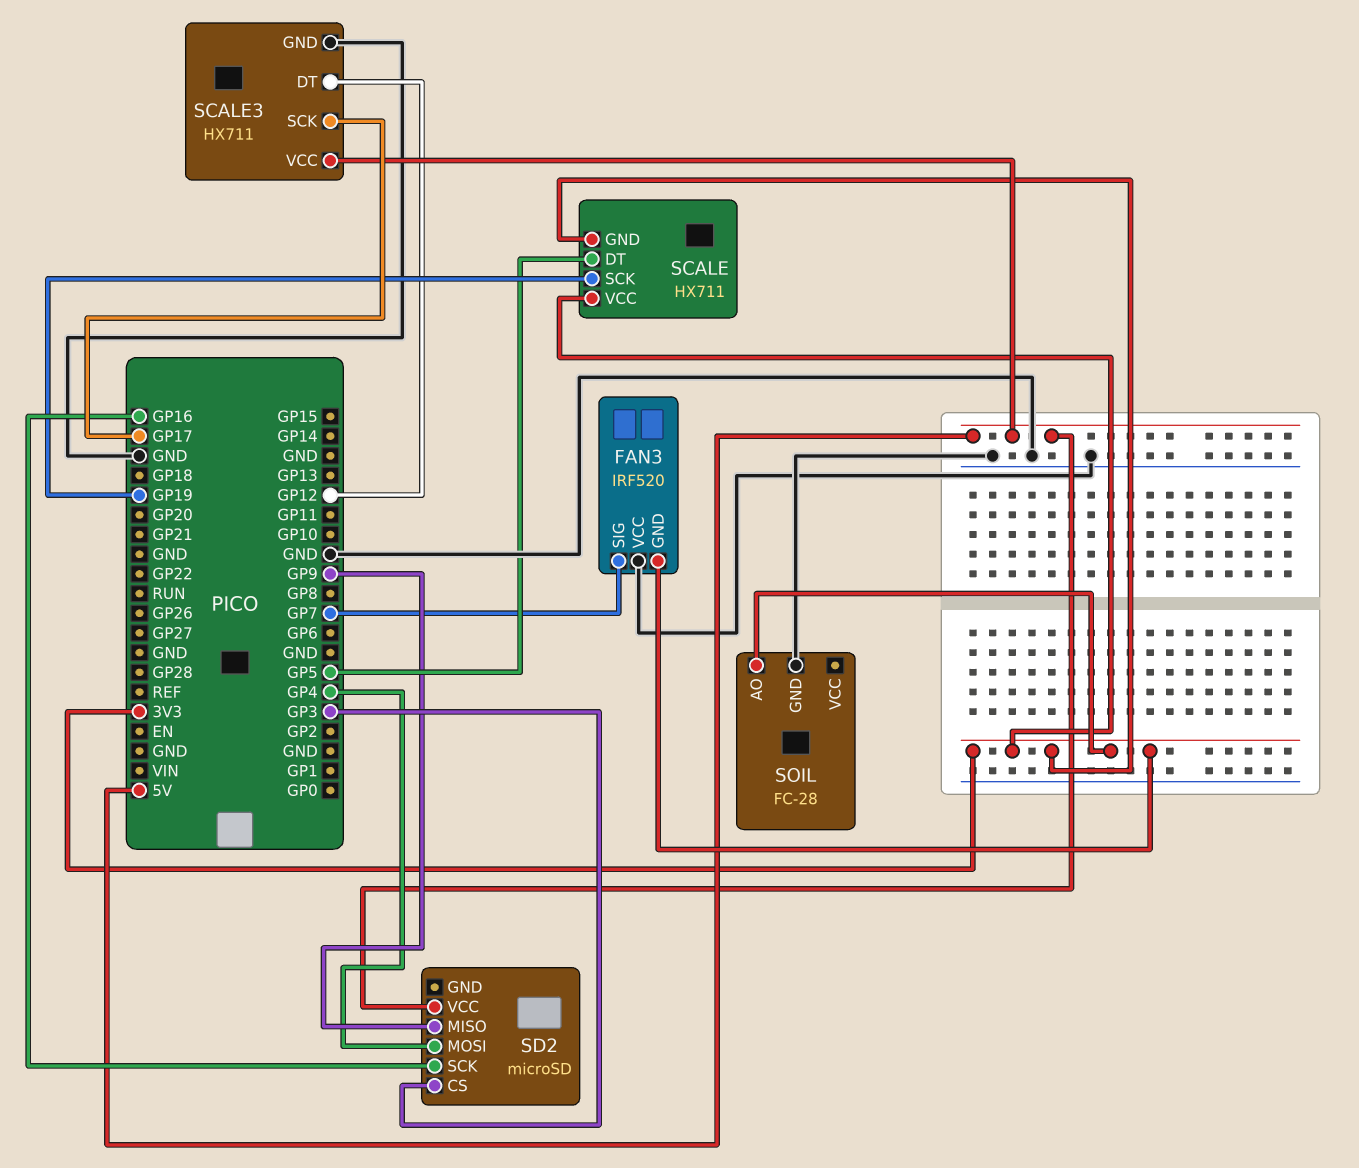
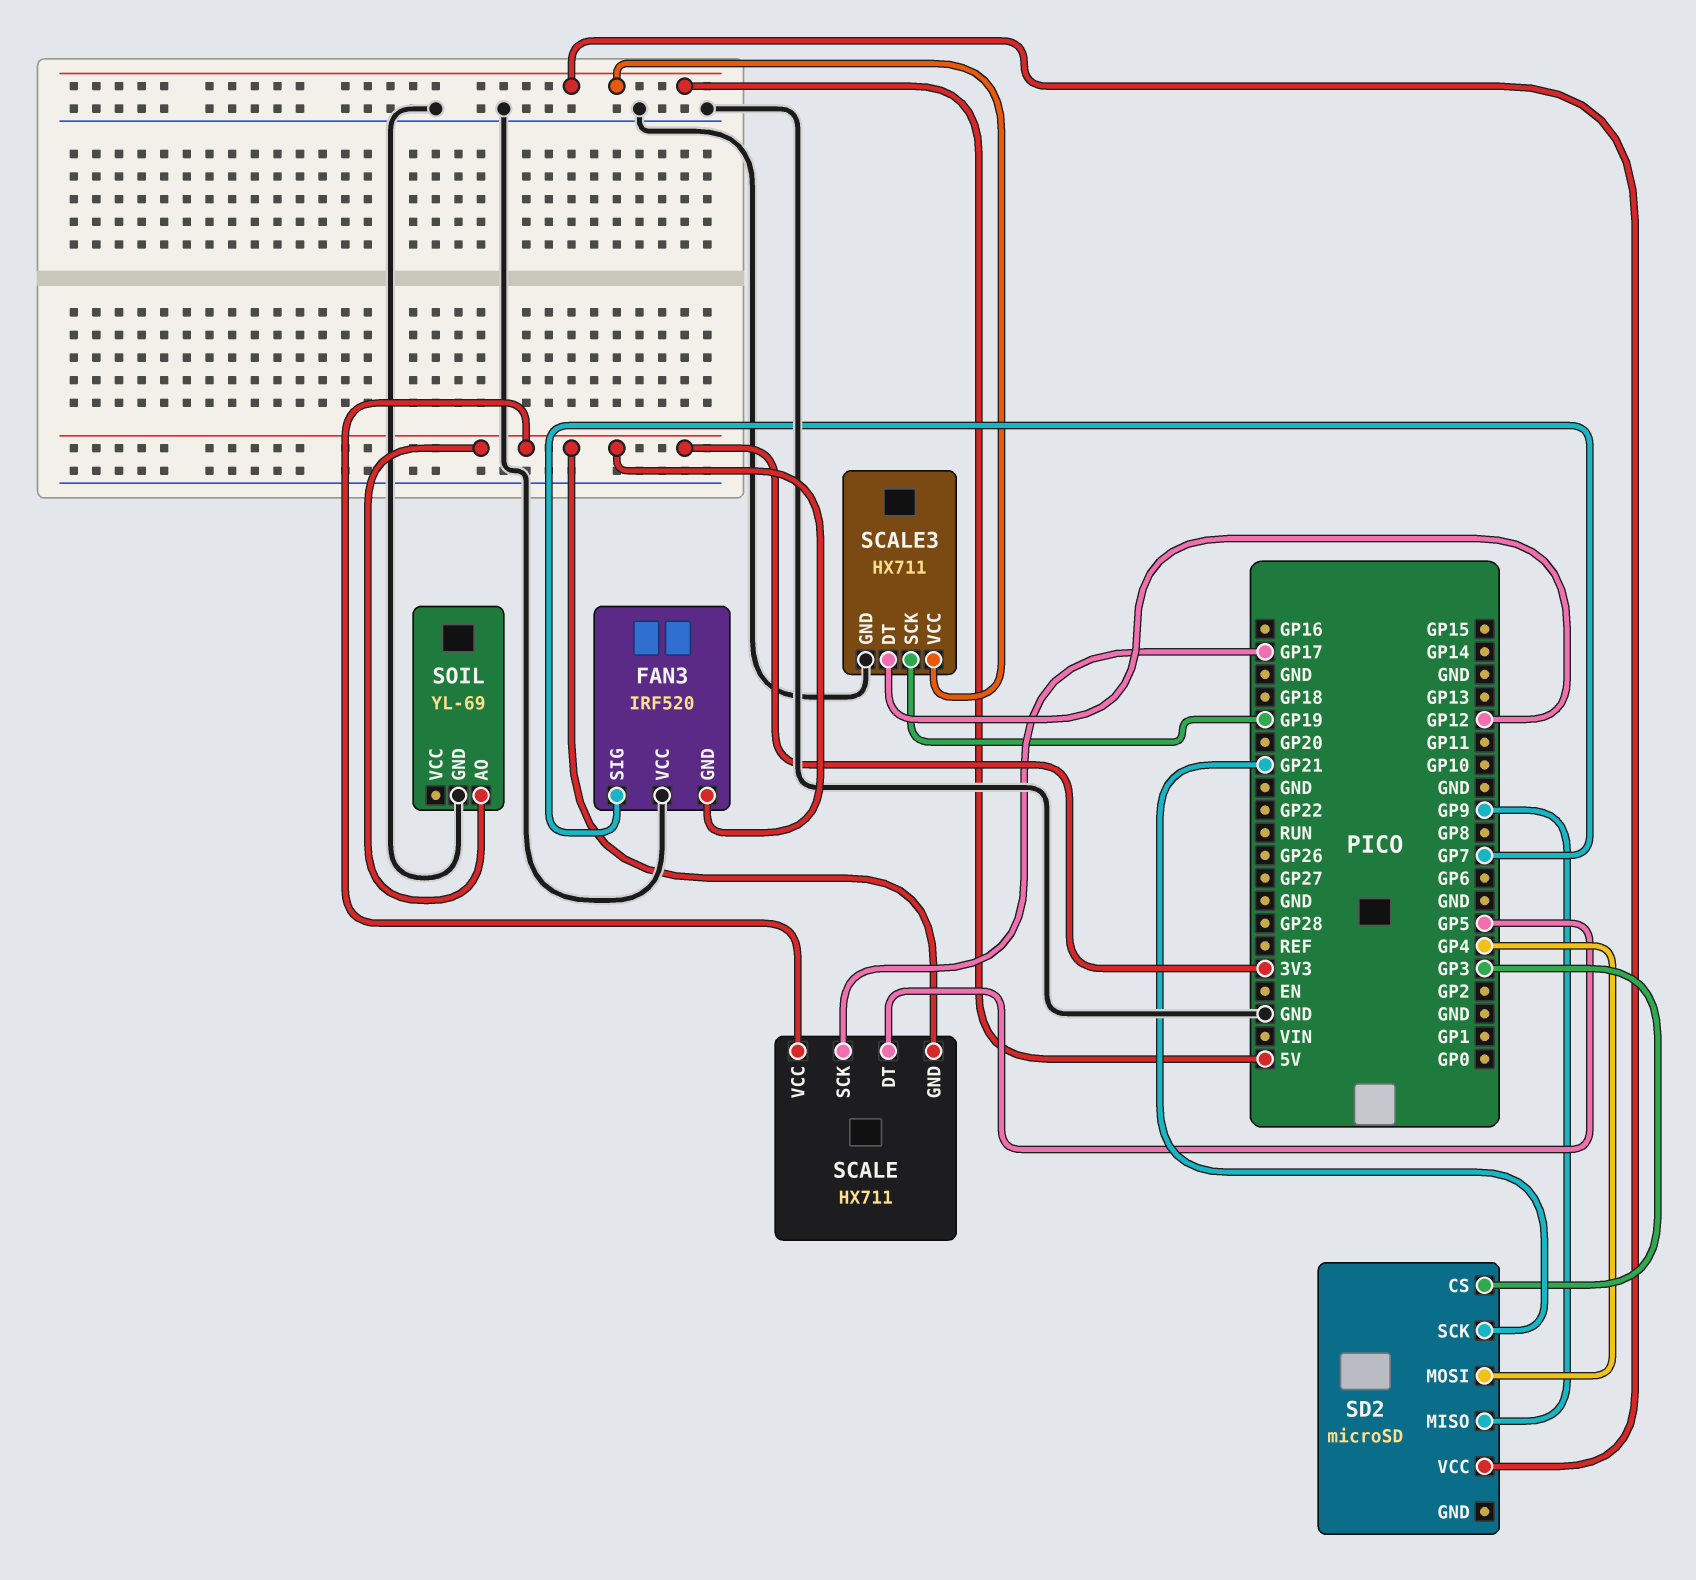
SCALE pin SCK: GP19 -> GP17
SCALE3 pin SCK: GP17 -> GP19
SD2 pin SCK: GP16 -> GP21
SOIL: FC-28 -> YL-69

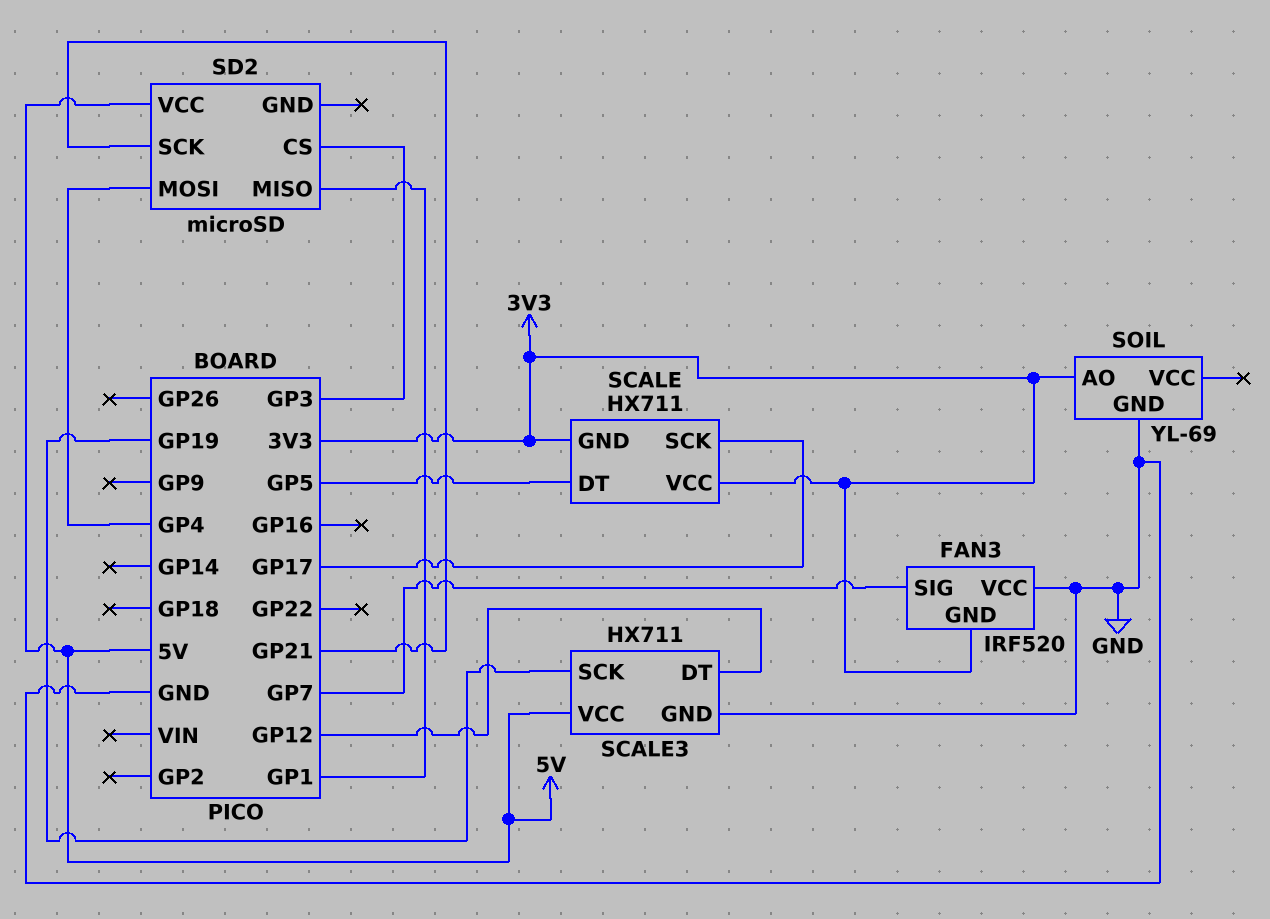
SD2 pin MISO: GP9 -> GP1

